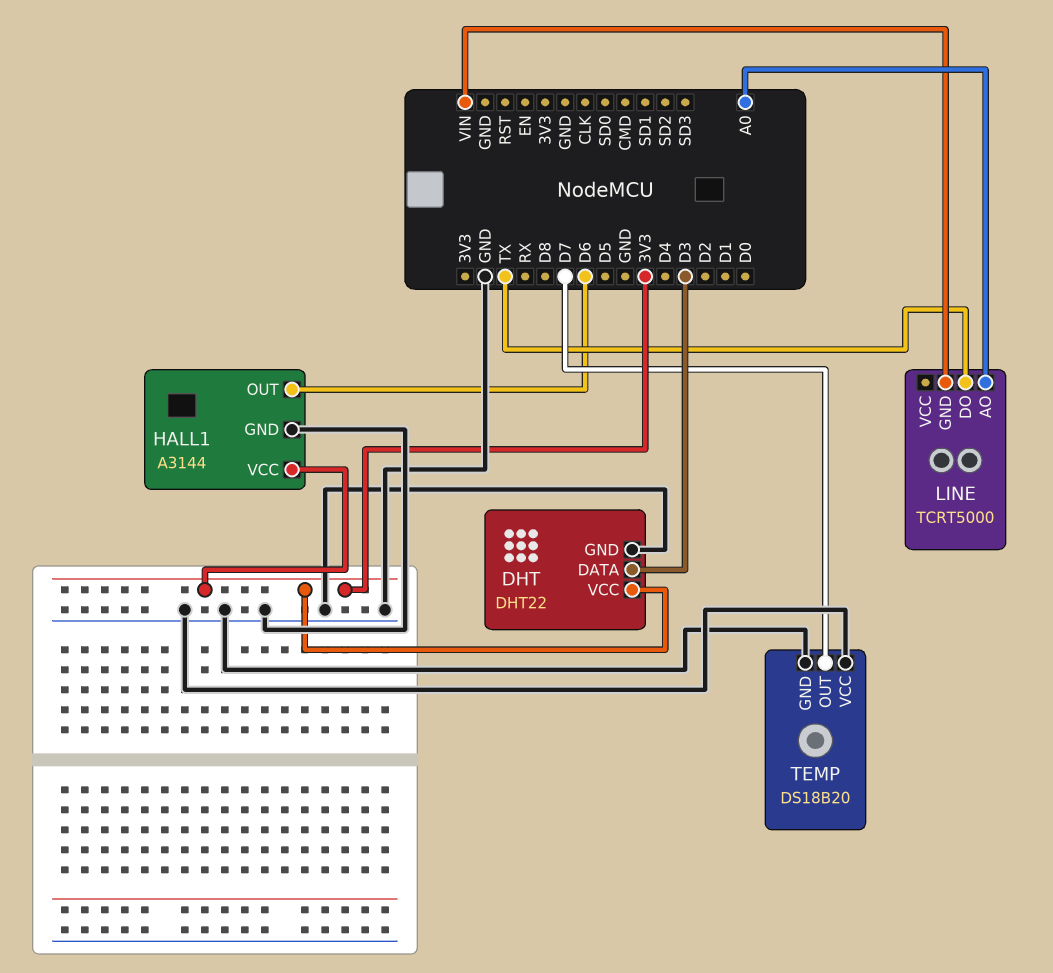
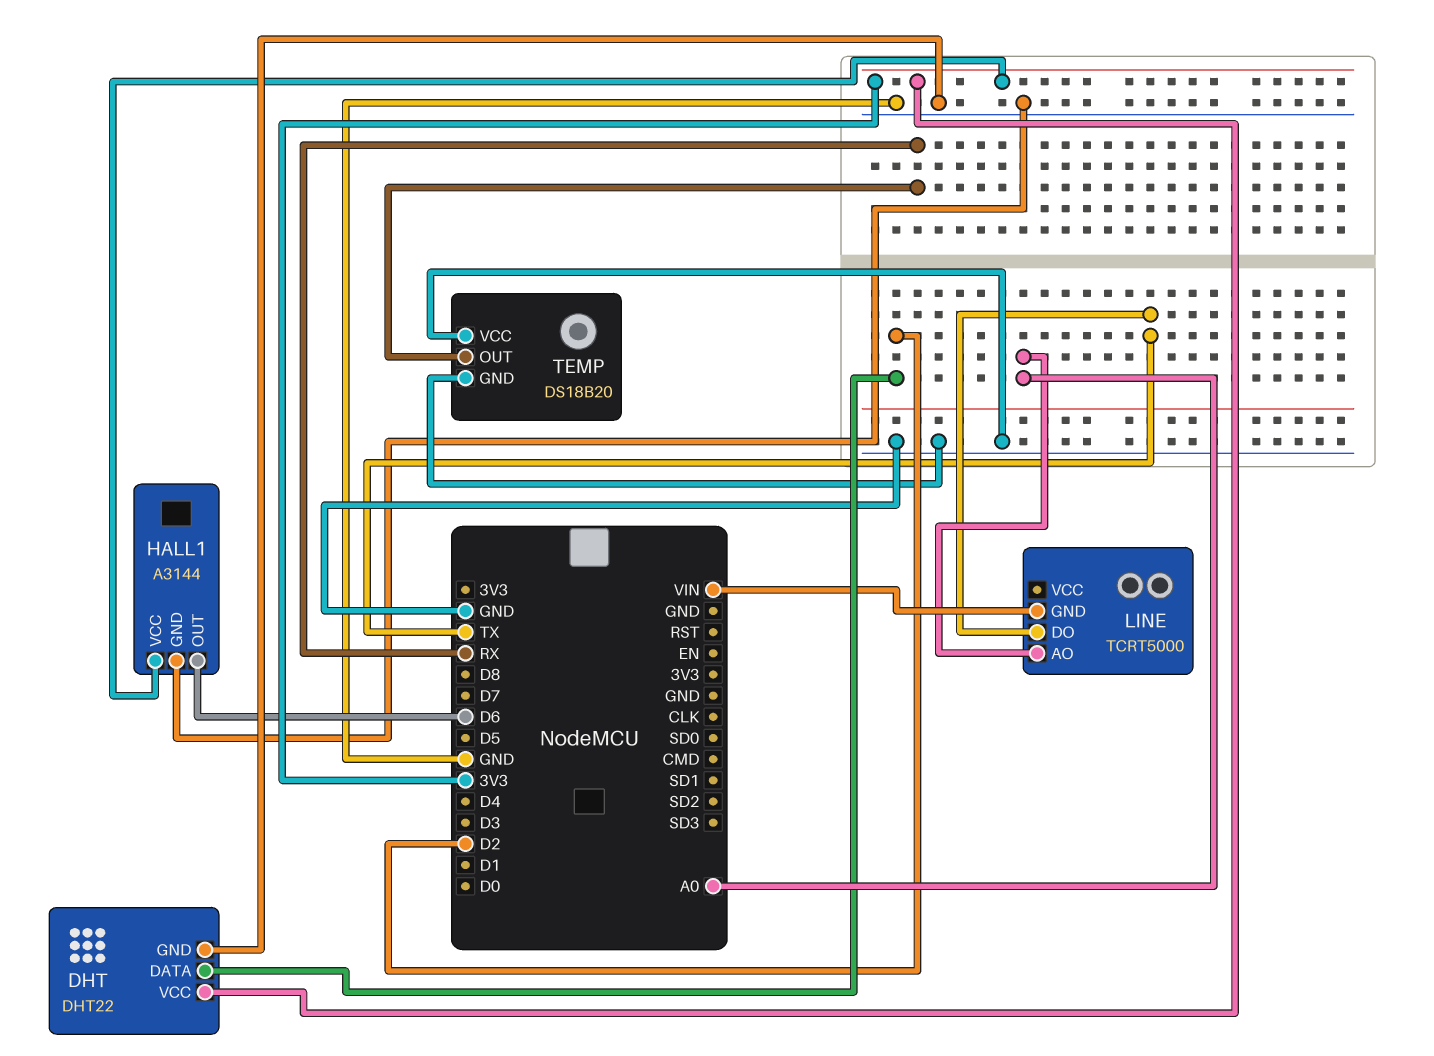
DHT pin DATA: D3 -> D2
TEMP pin OUT: D7 -> RX

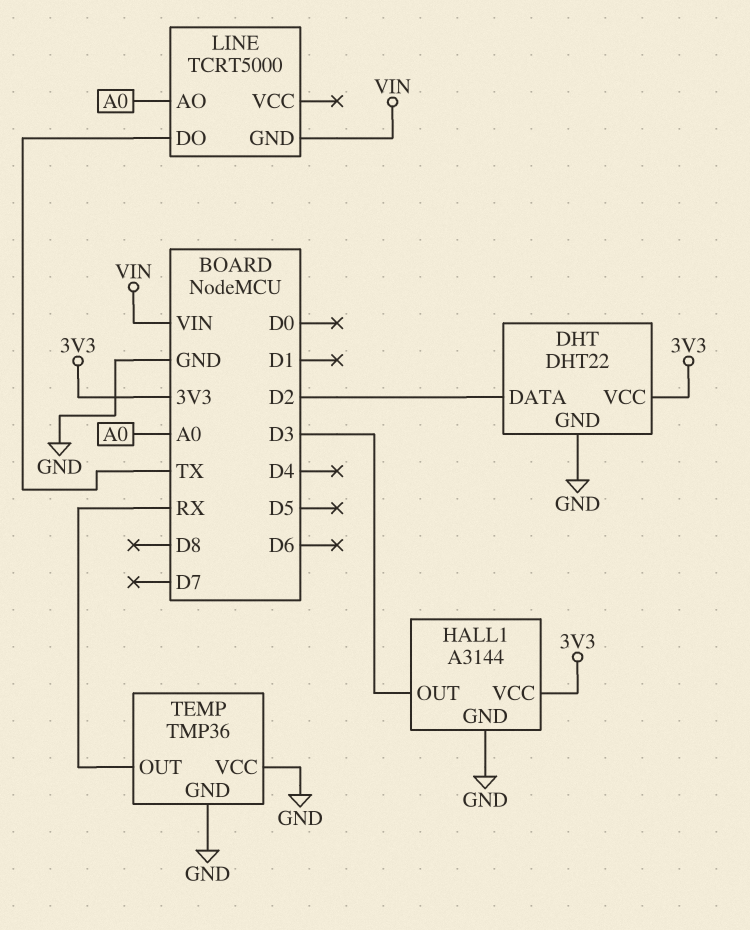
HALL1 pin OUT: D6 -> D3
TEMP: DS18B20 -> TMP36

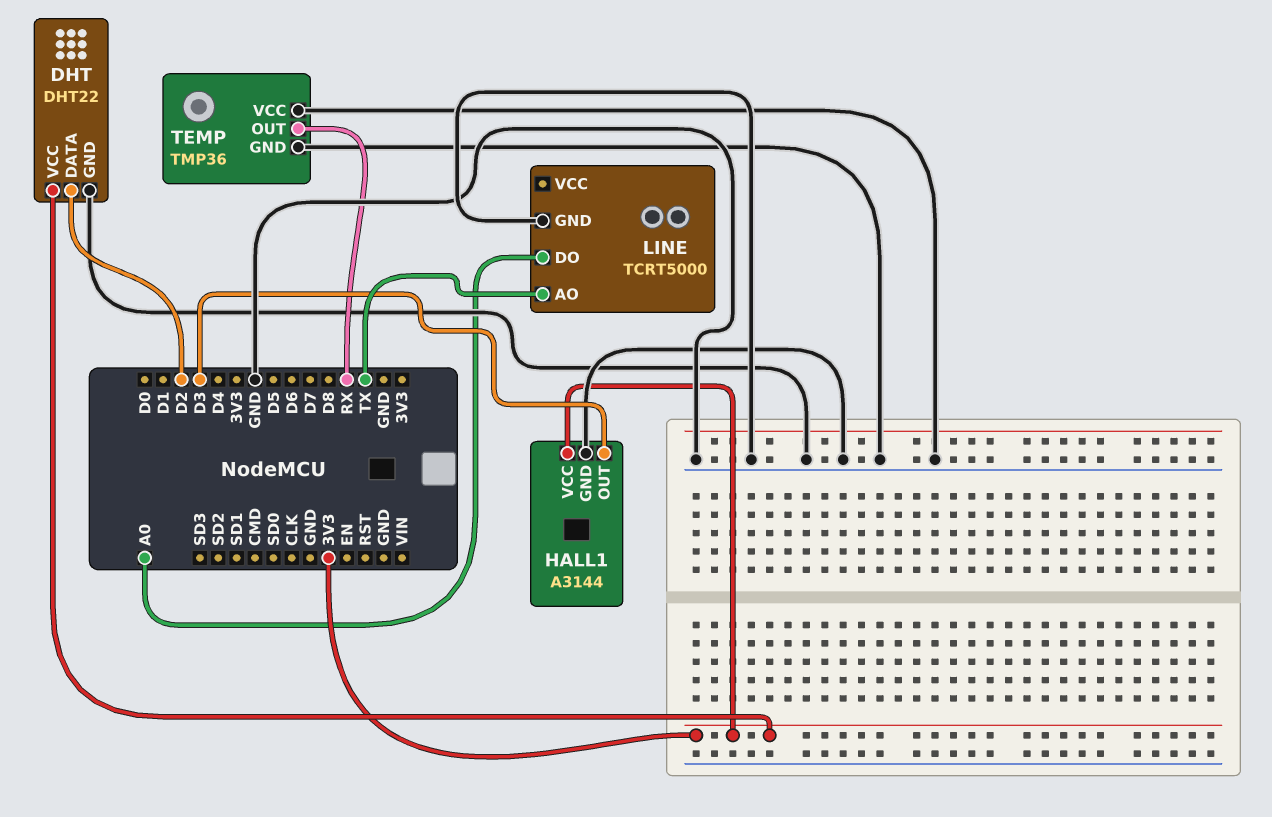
LINE pin AO: A0 -> TX
LINE pin DO: TX -> A0
LINE pin GND: VIN -> GND

